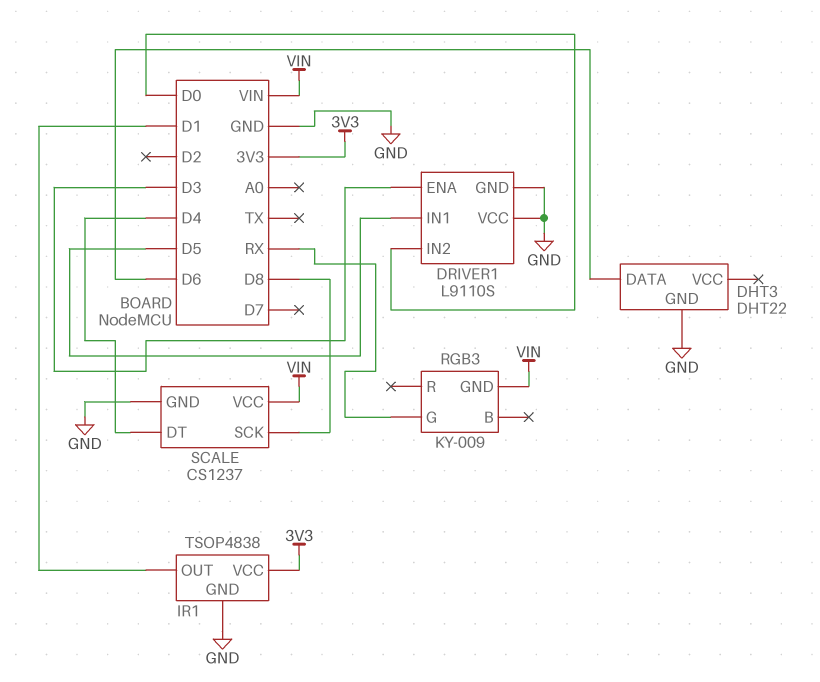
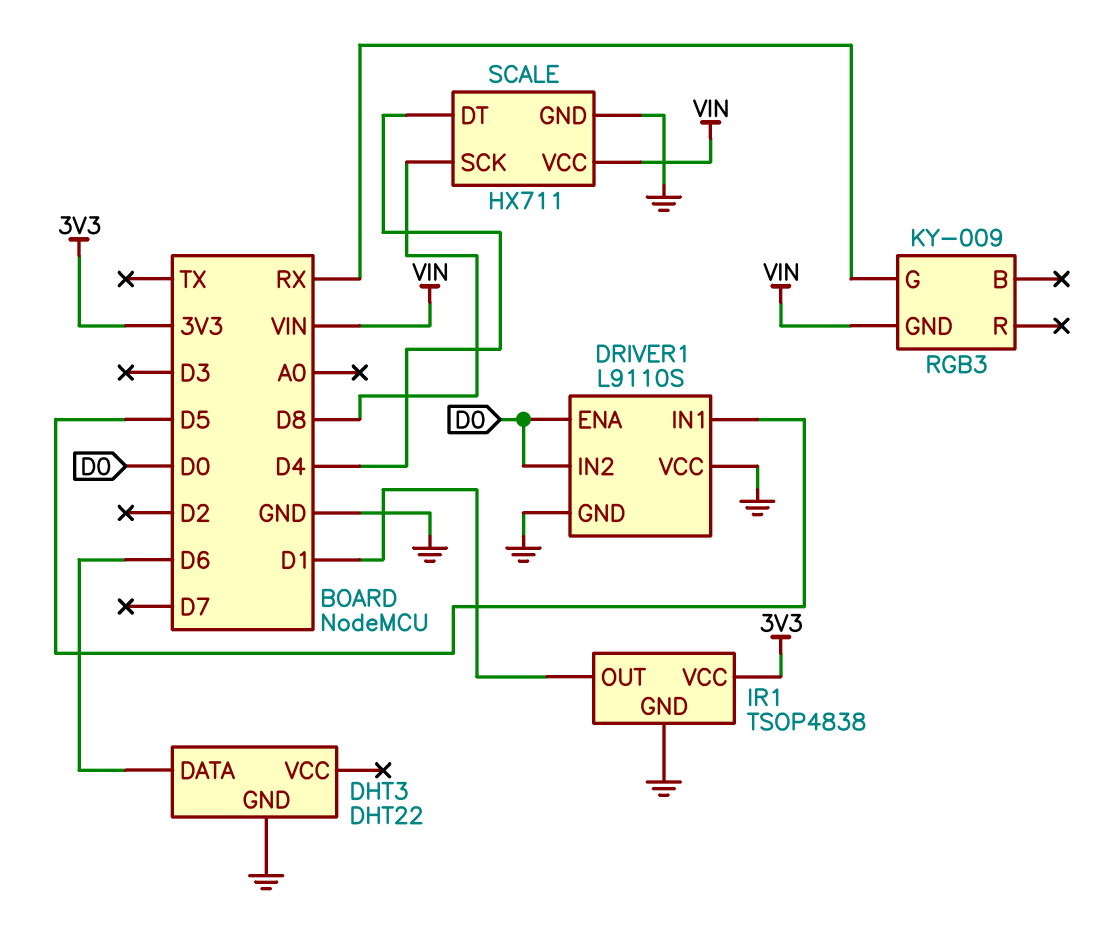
DRIVER1 pin ENA: D3 -> D0
SCALE: CS1237 -> HX711

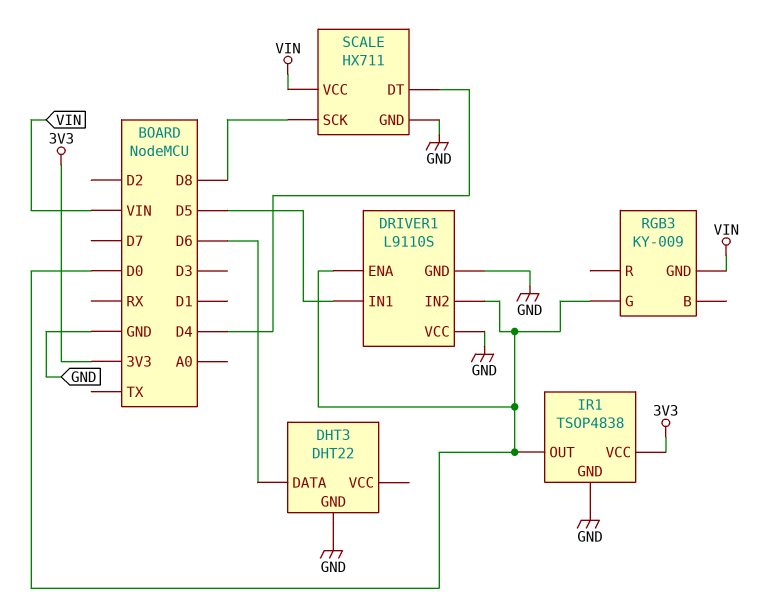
IR1 pin OUT: D1 -> D0
RGB3 pin G: RX -> D0

